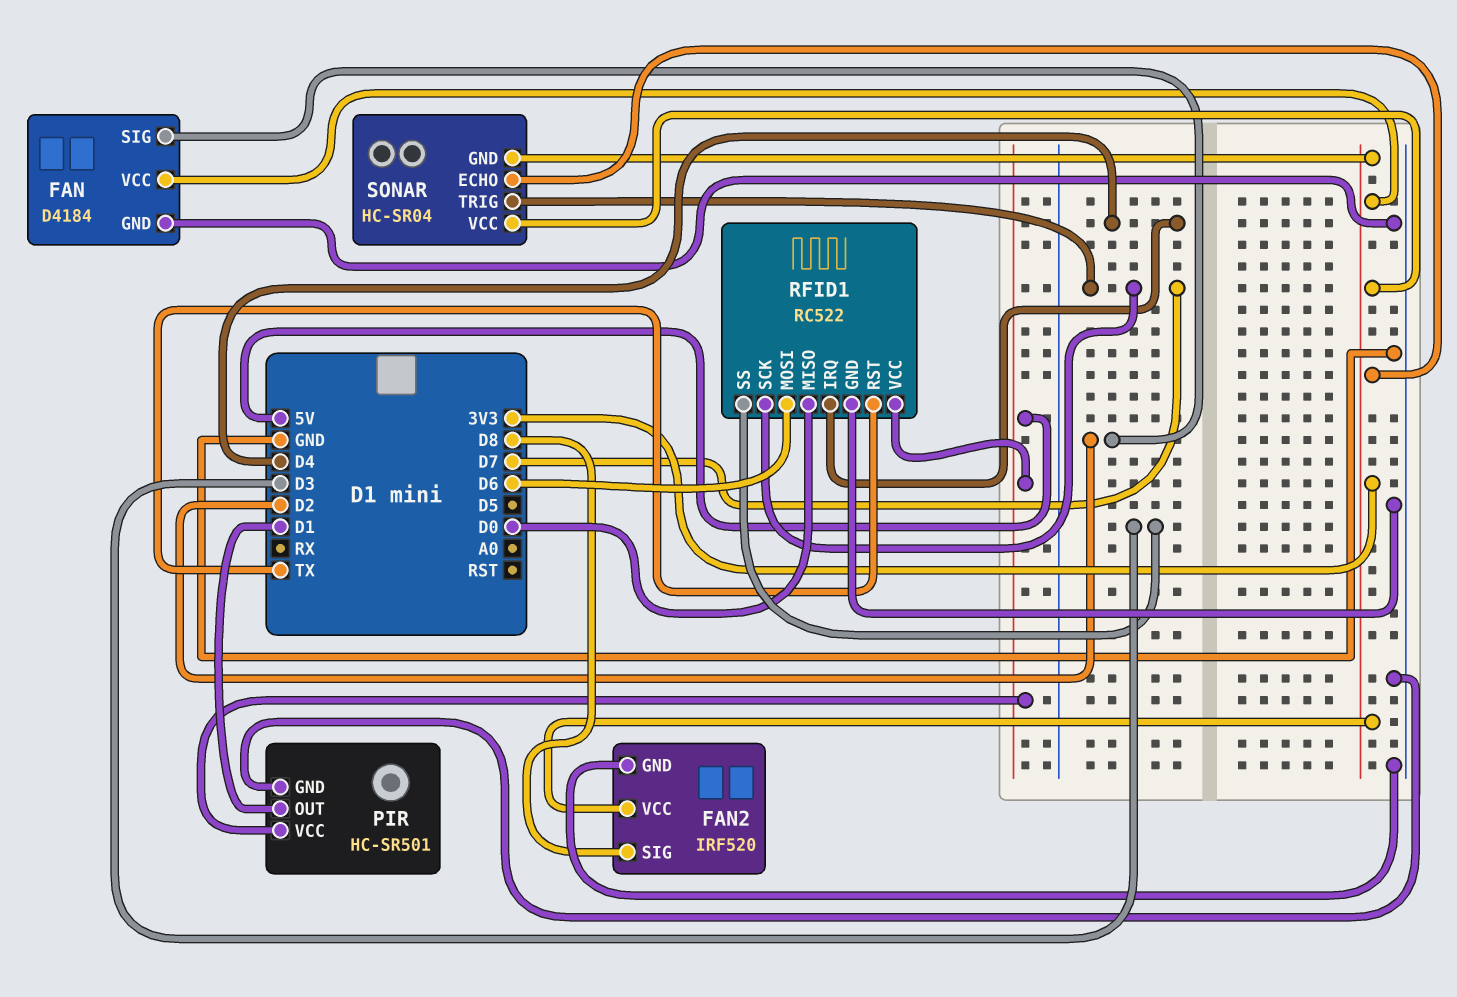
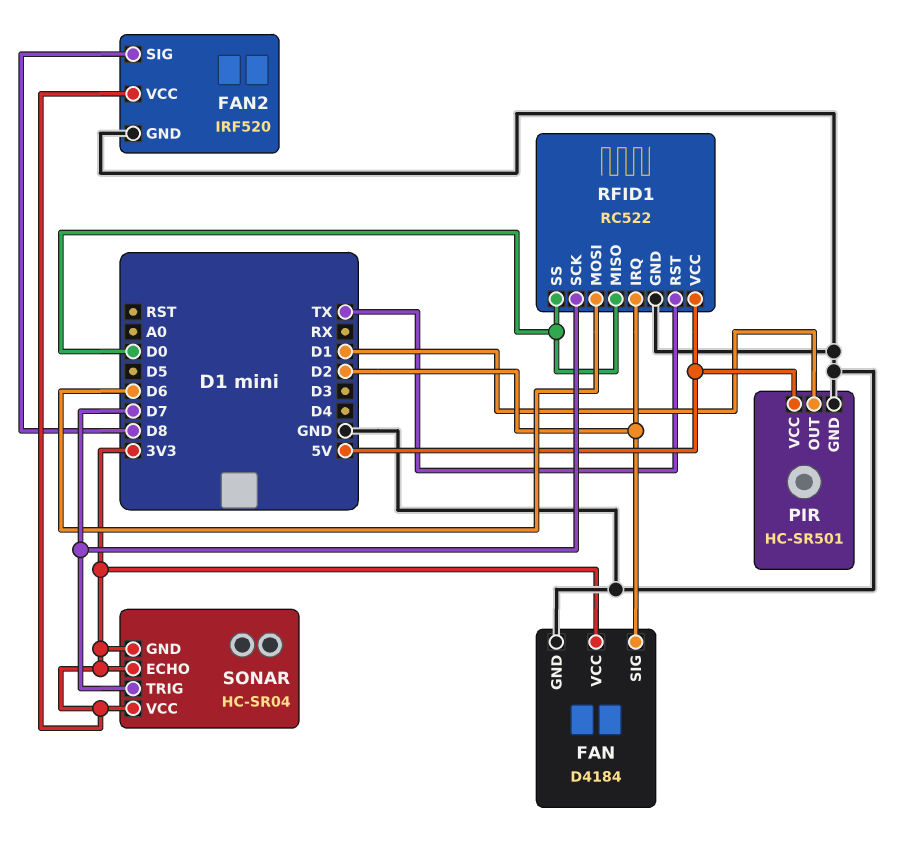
RFID1 pin IRQ: D4 -> D2
RFID1 pin SS: D3 -> D0

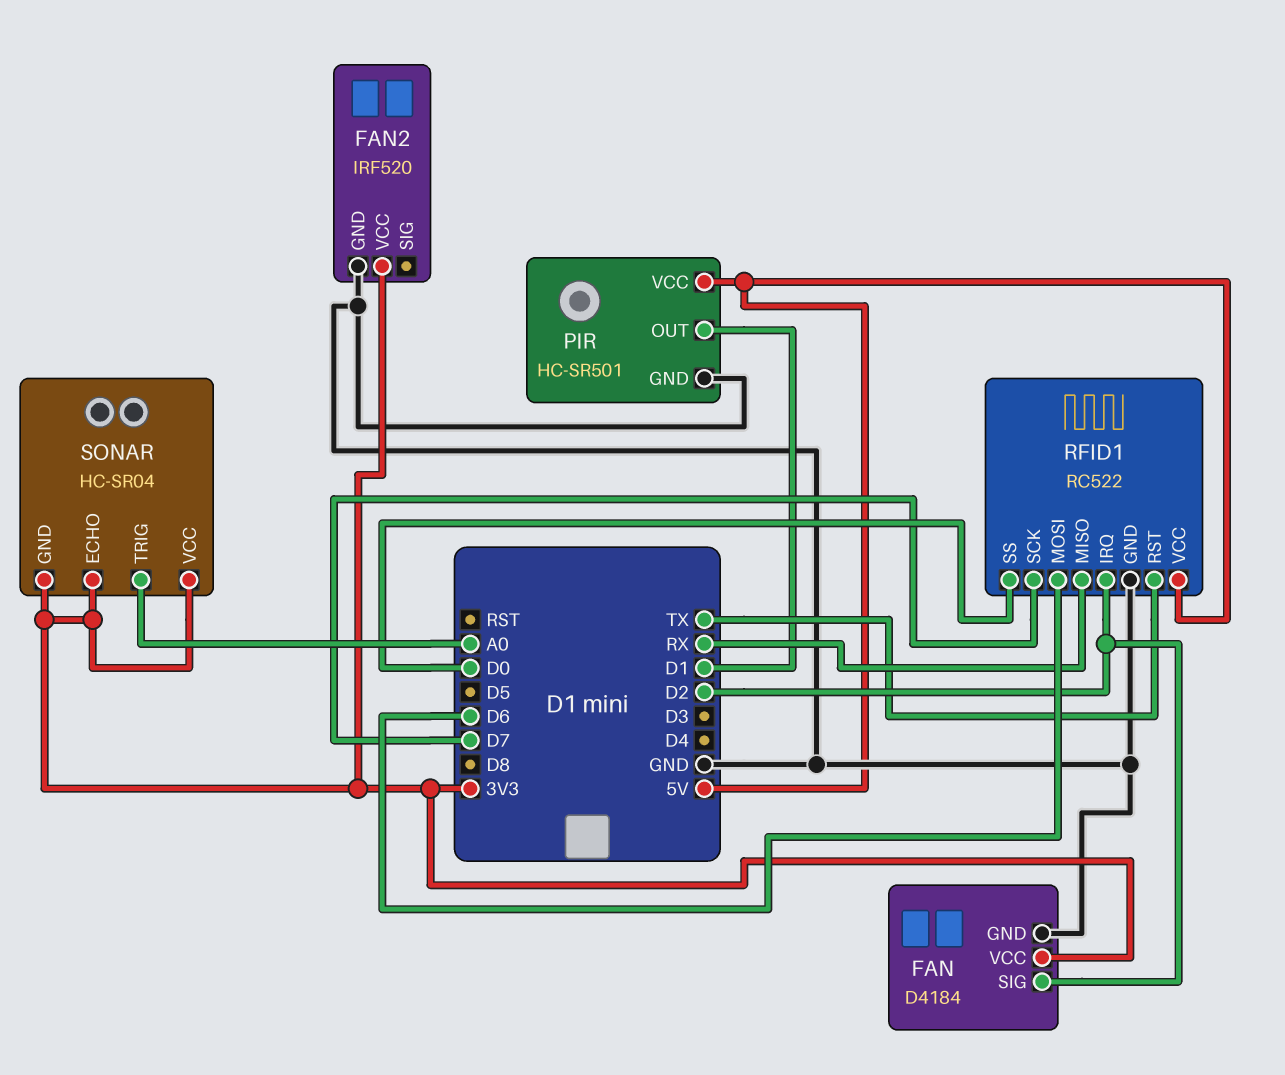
FAN2 pin SIG: D8 -> none
RFID1 pin MISO: D0 -> RX
SONAR pin TRIG: D7 -> A0

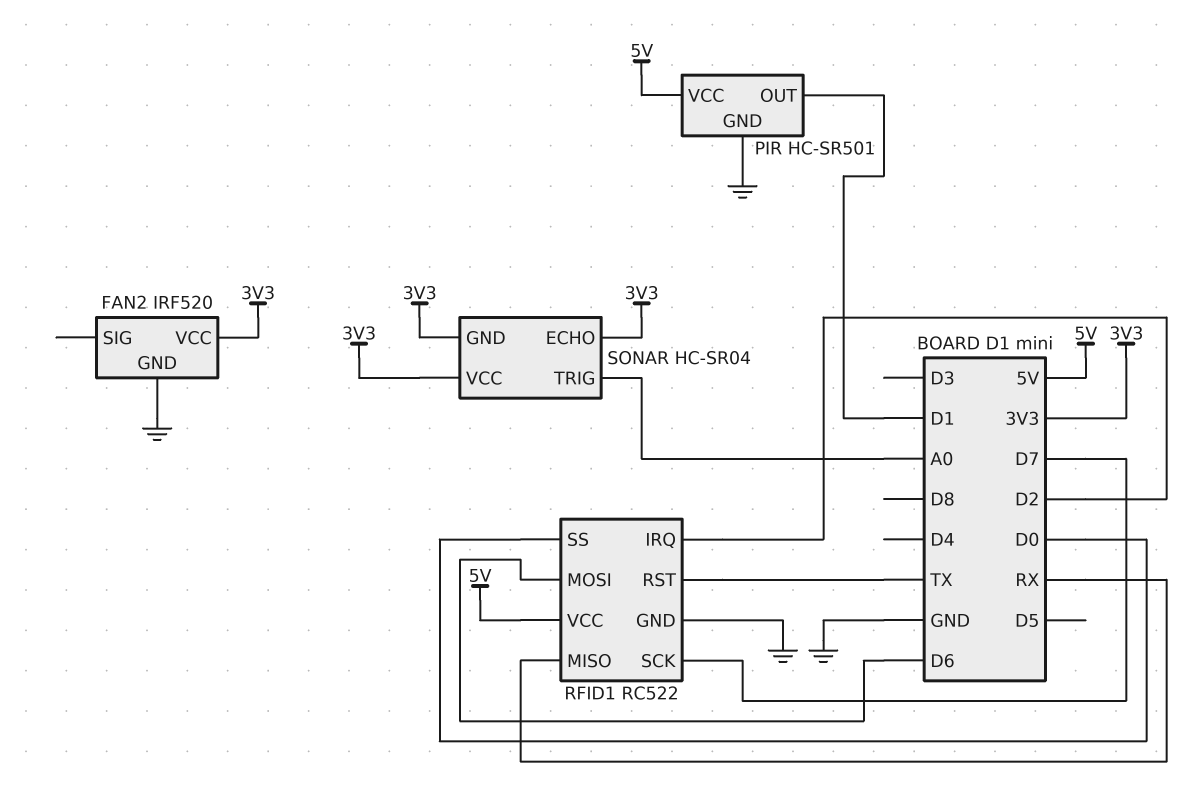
FAN: D4184 -> none
FAN pin GND: GND -> none
FAN pin SIG: D2 -> none
FAN pin VCC: 3V3 -> none

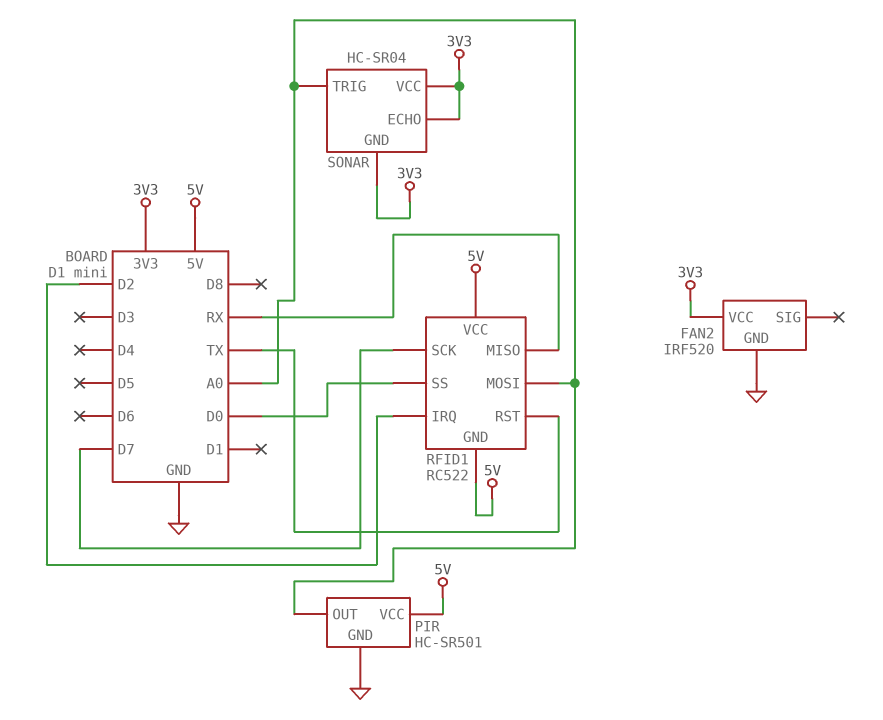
PIR pin OUT: D1 -> A0
RFID1 pin GND: GND -> 5V
RFID1 pin MOSI: D6 -> A0

